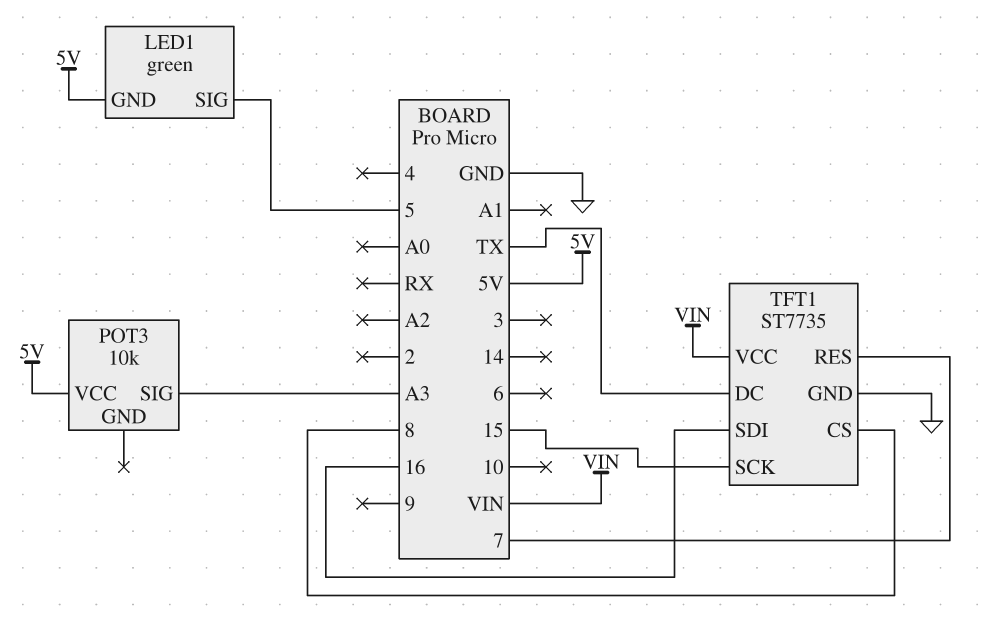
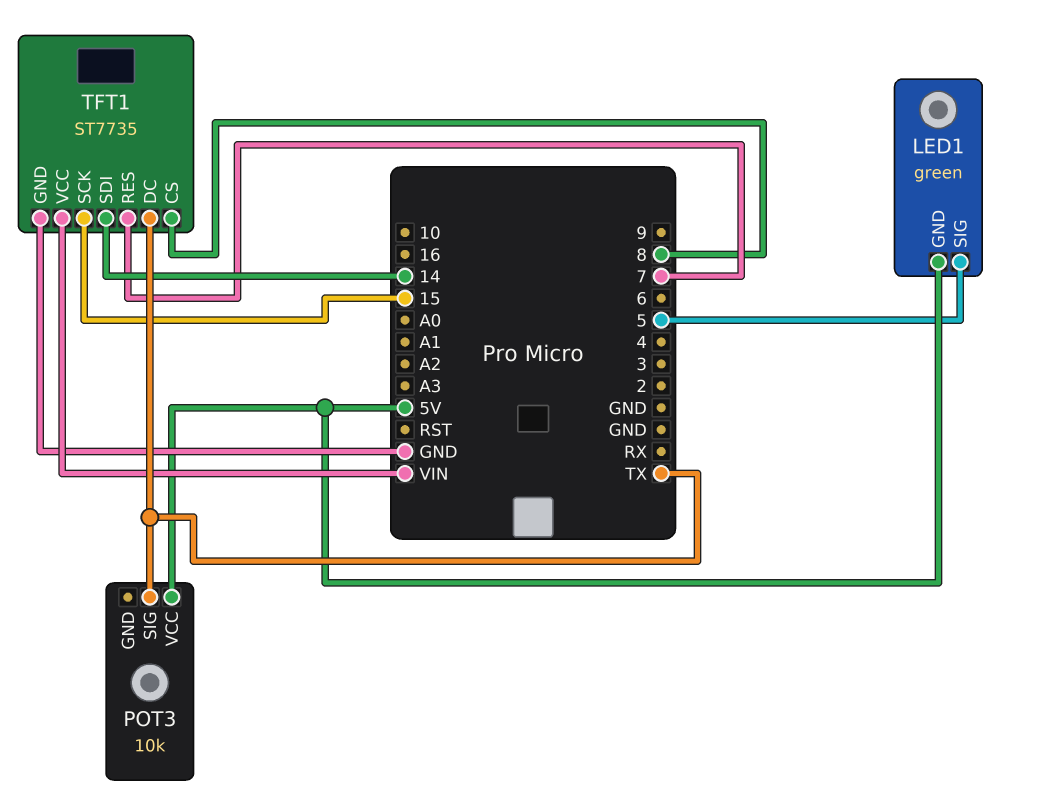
POT3 pin SIG: A3 -> TX
TFT1 pin SDI: 16 -> 14

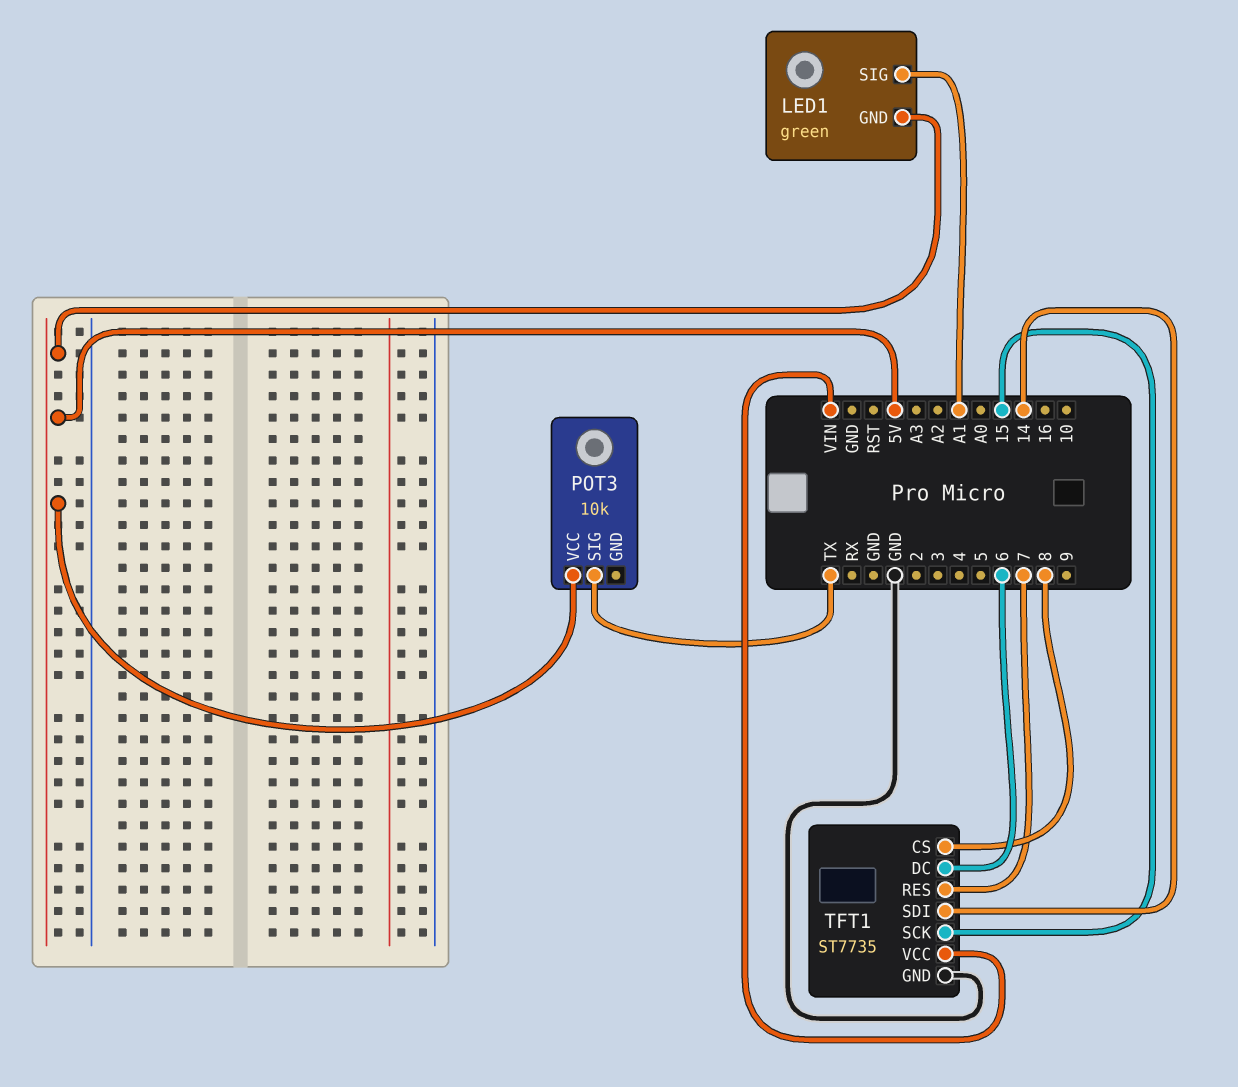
LED1 pin SIG: 5 -> A1
TFT1 pin DC: TX -> 6

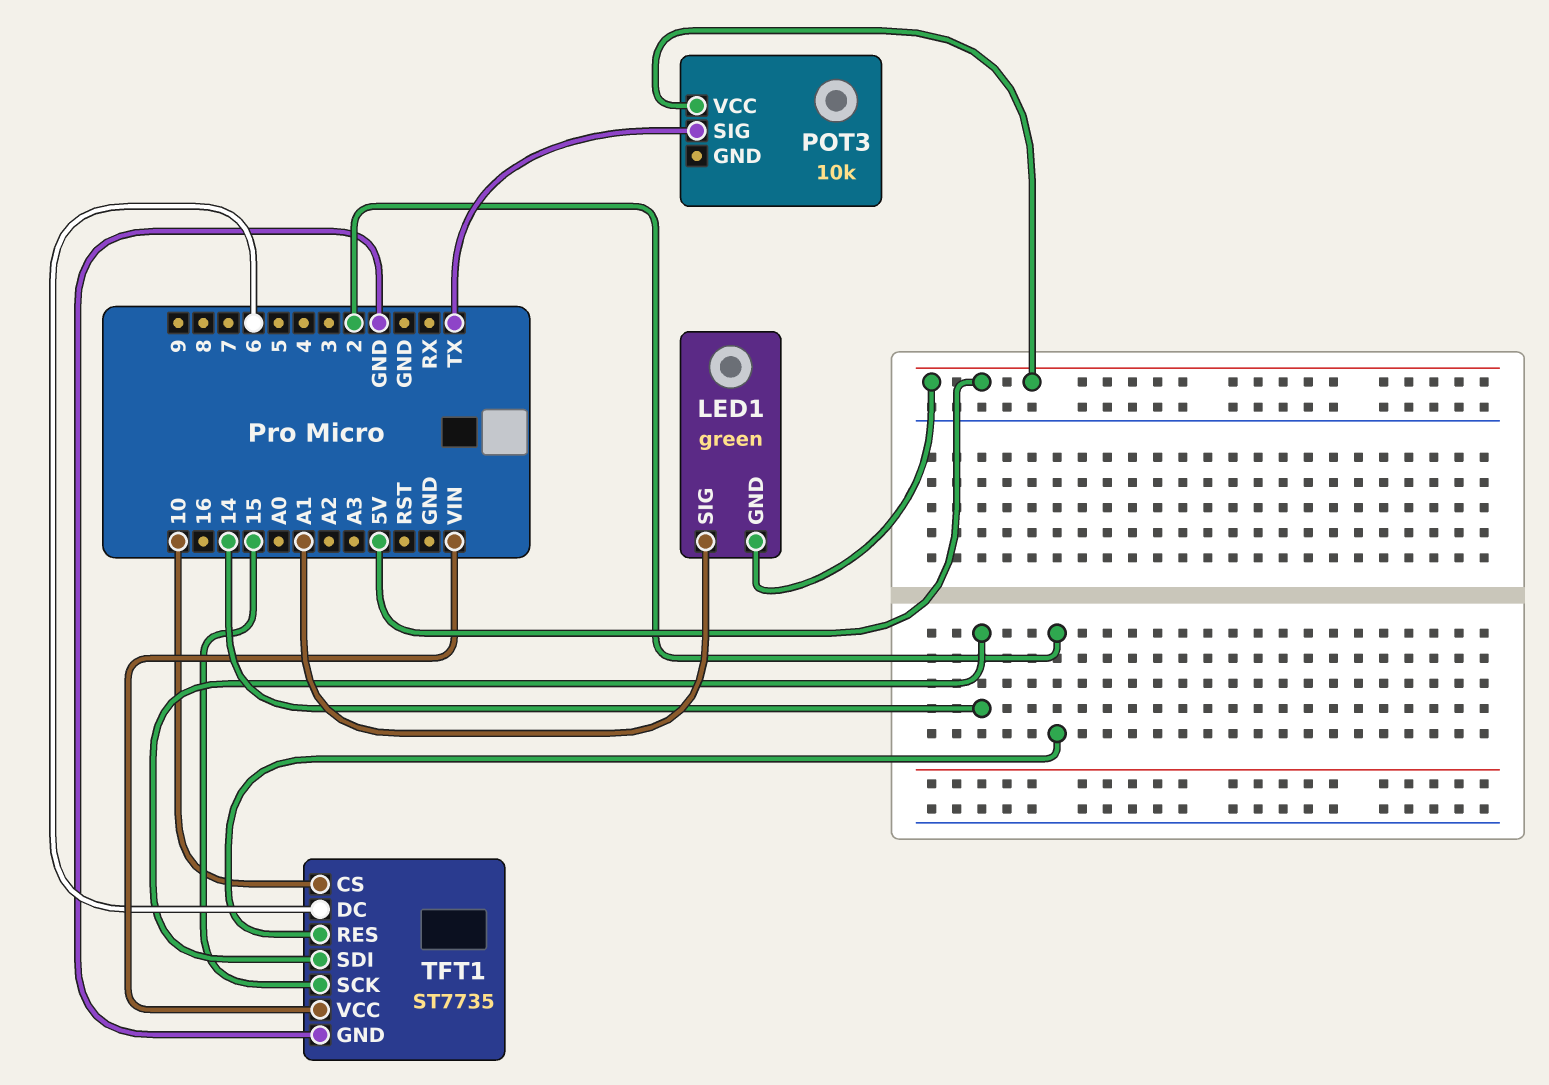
TFT1 pin CS: 8 -> 10
TFT1 pin RES: 7 -> 2

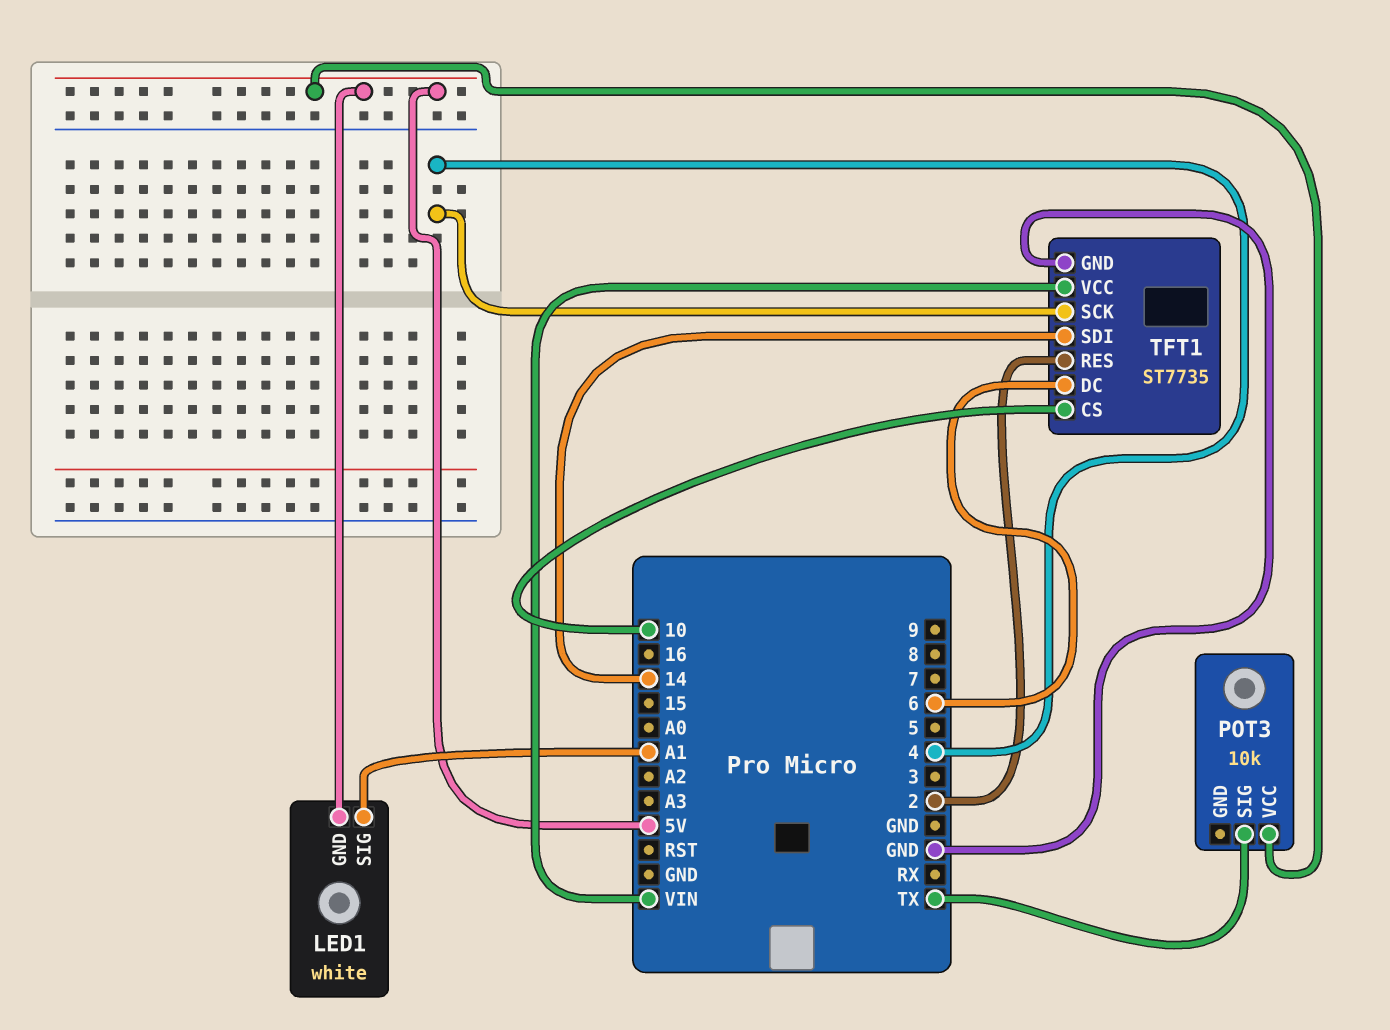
LED1: green -> white
TFT1 pin SCK: 15 -> 4

